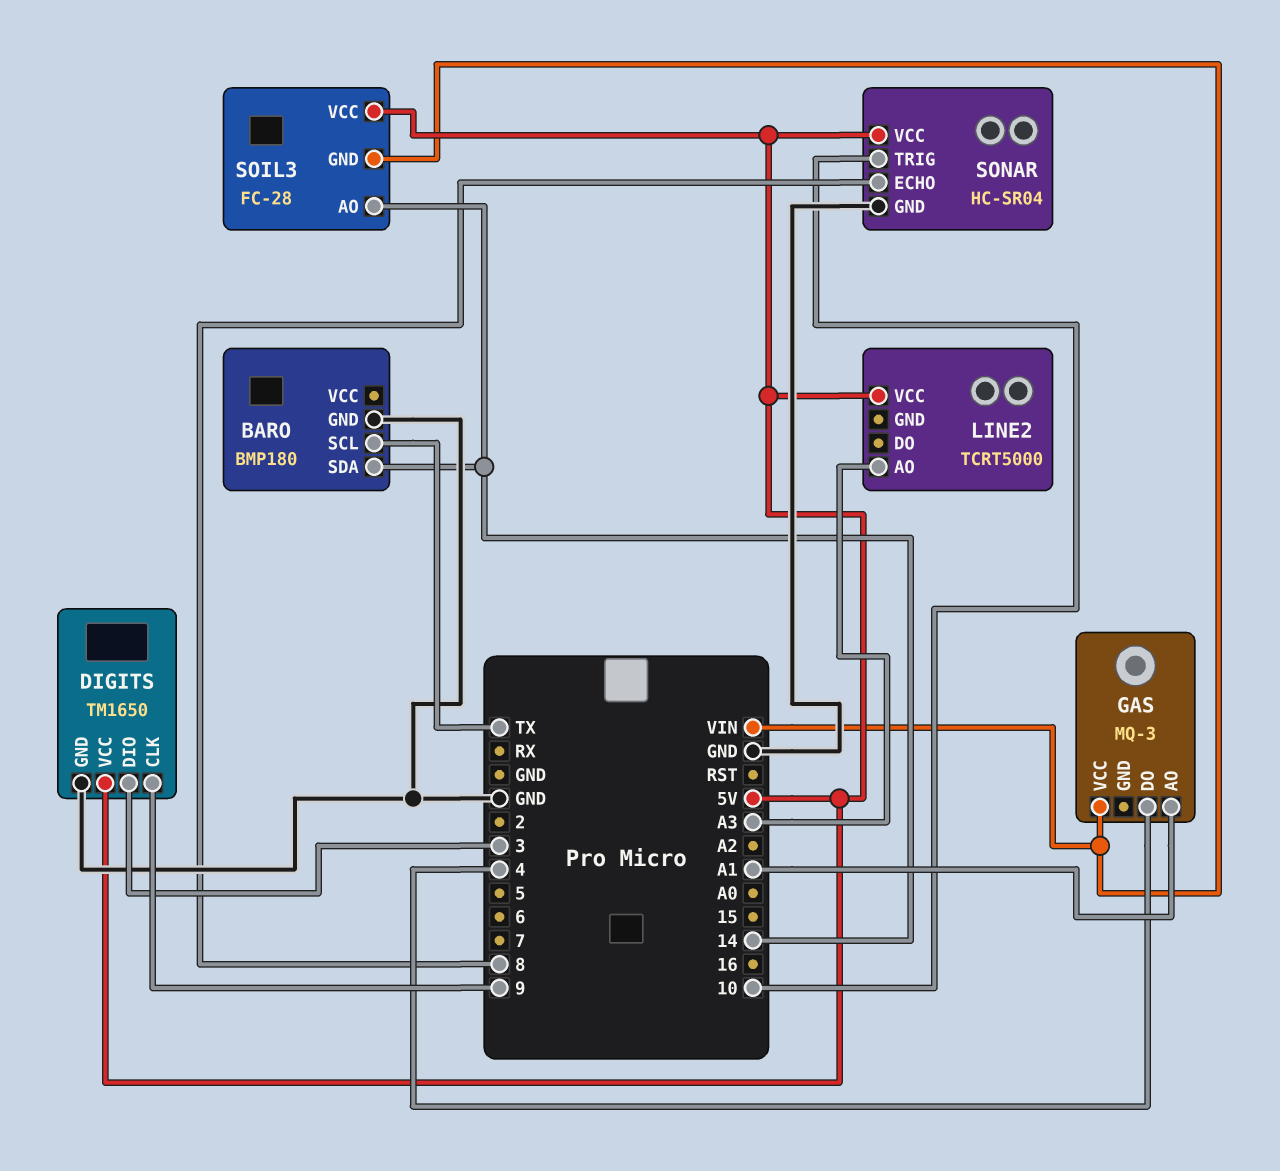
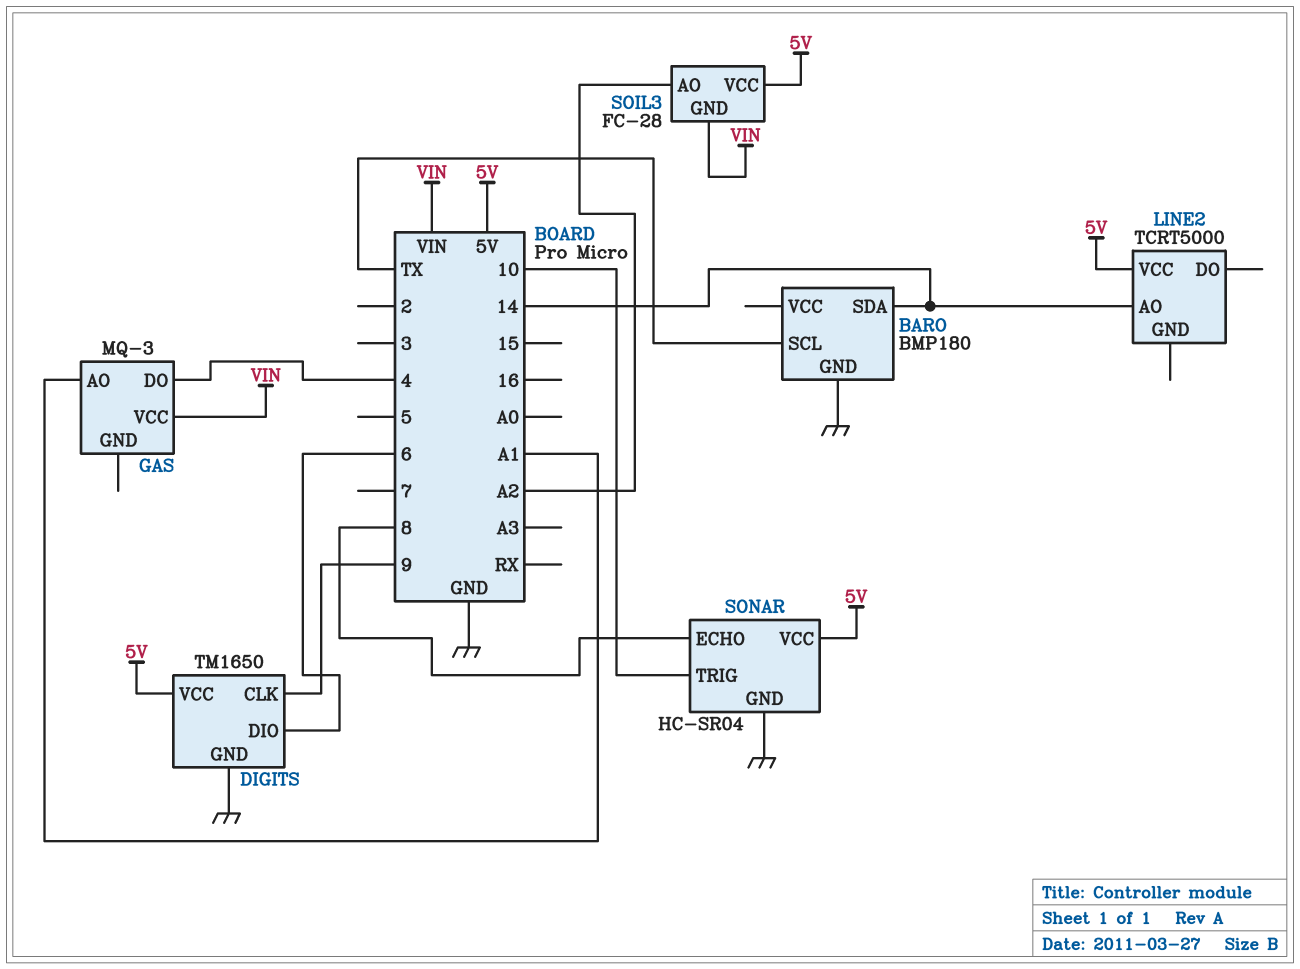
DIGITS pin DIO: 3 -> 6
LINE2 pin AO: A3 -> 14
SOIL3 pin AO: 14 -> A2

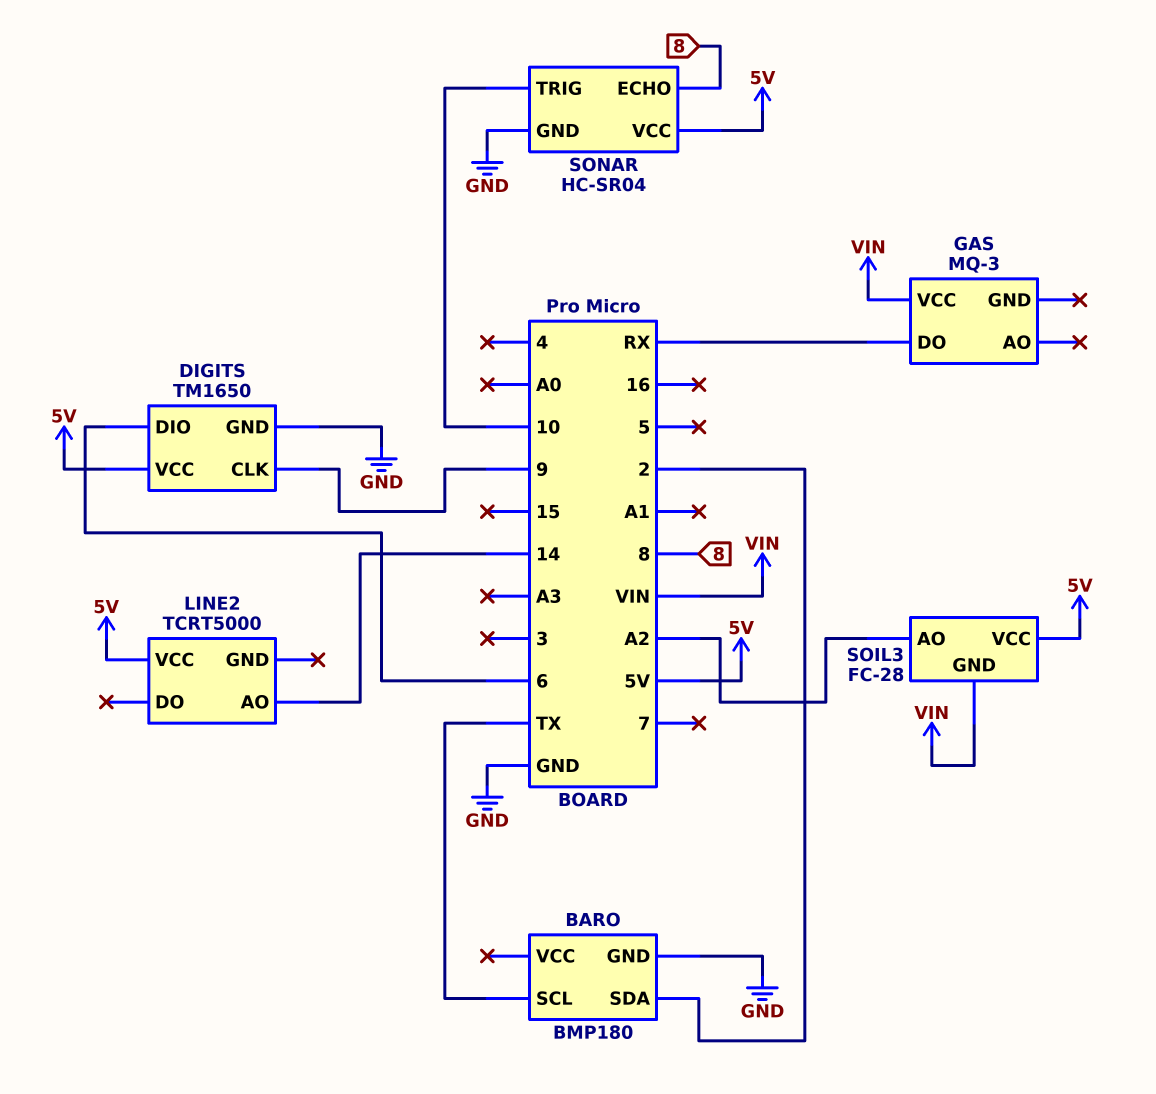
BARO pin SDA: 14 -> 2
GAS pin AO: A1 -> none
GAS pin DO: 4 -> RX

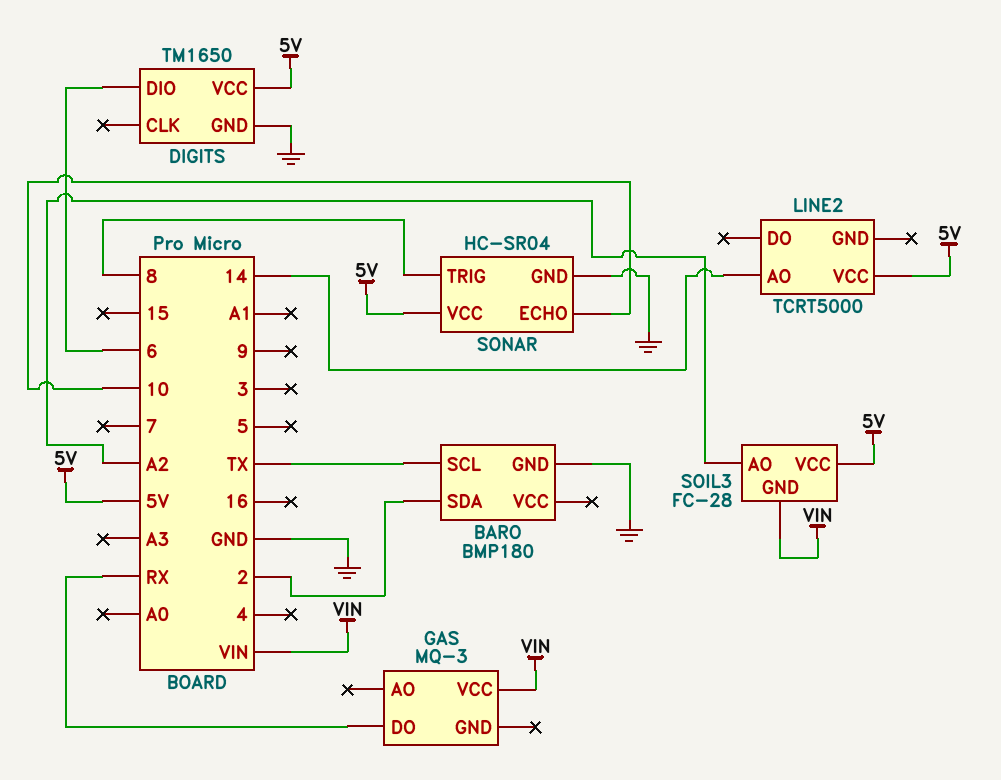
DIGITS pin CLK: 9 -> none
SONAR pin ECHO: 8 -> 10
SONAR pin TRIG: 10 -> 8

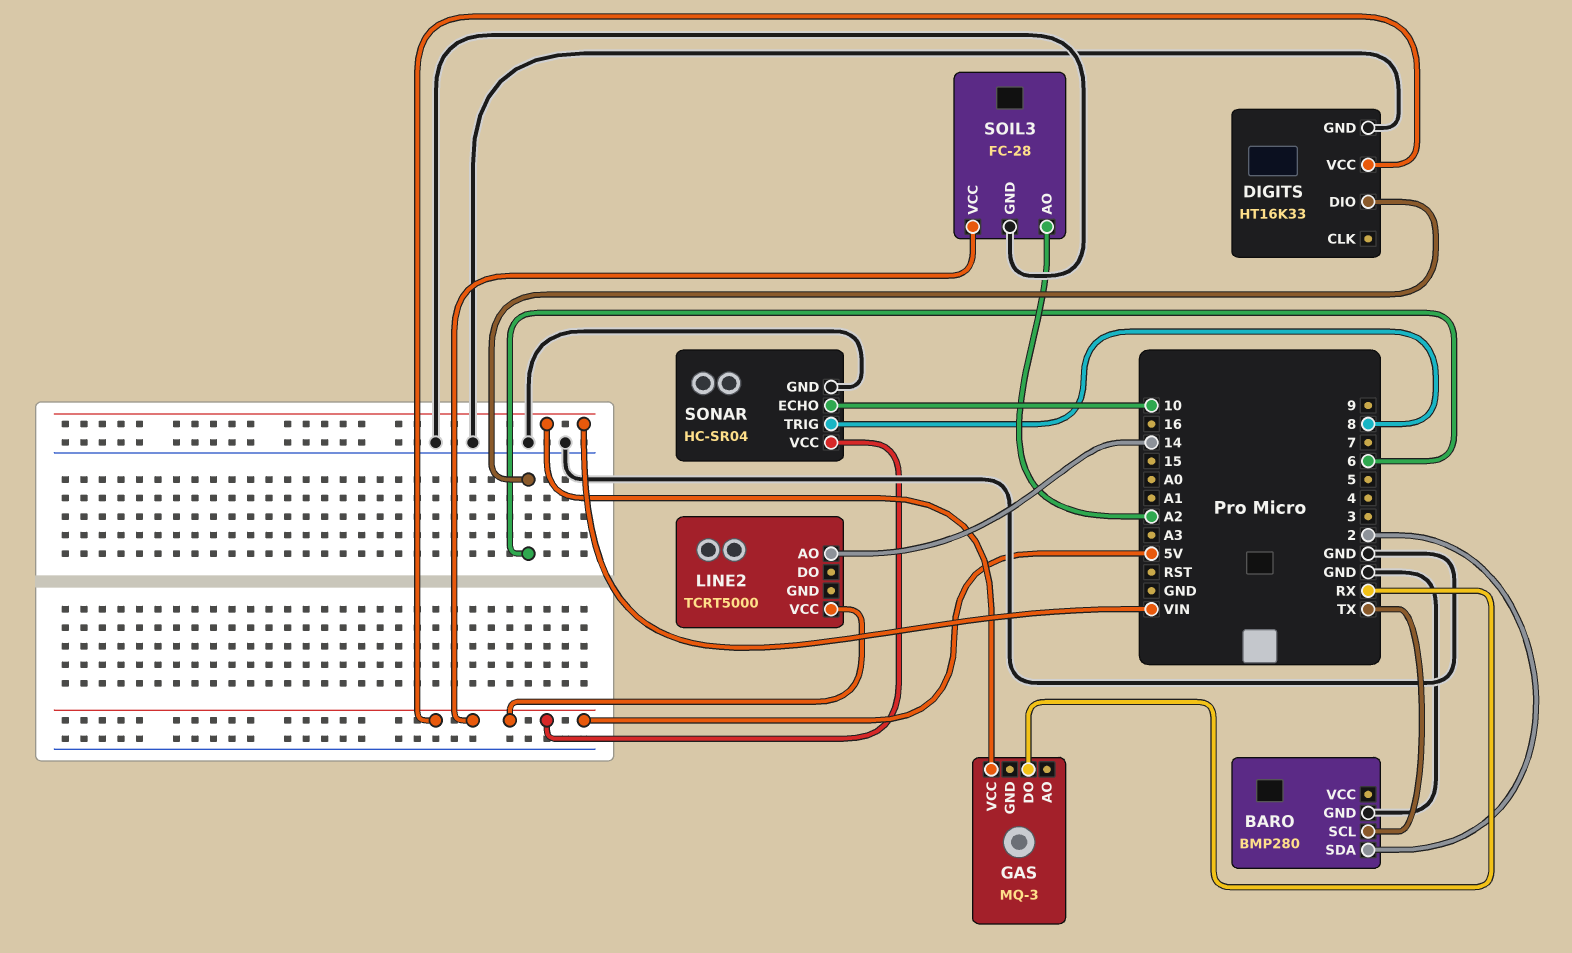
BARO: BMP180 -> BMP280
DIGITS: TM1650 -> HT16K33
SOIL3 pin GND: VIN -> GND

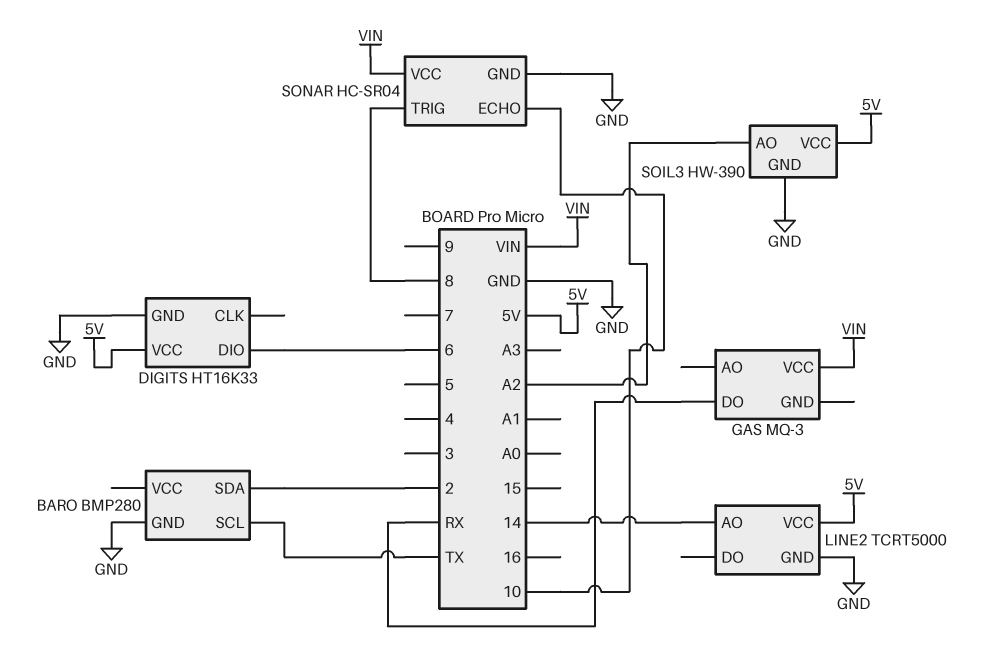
LINE2 pin GND: none -> GND
SOIL3: FC-28 -> HW-390
SONAR pin VCC: 5V -> VIN

